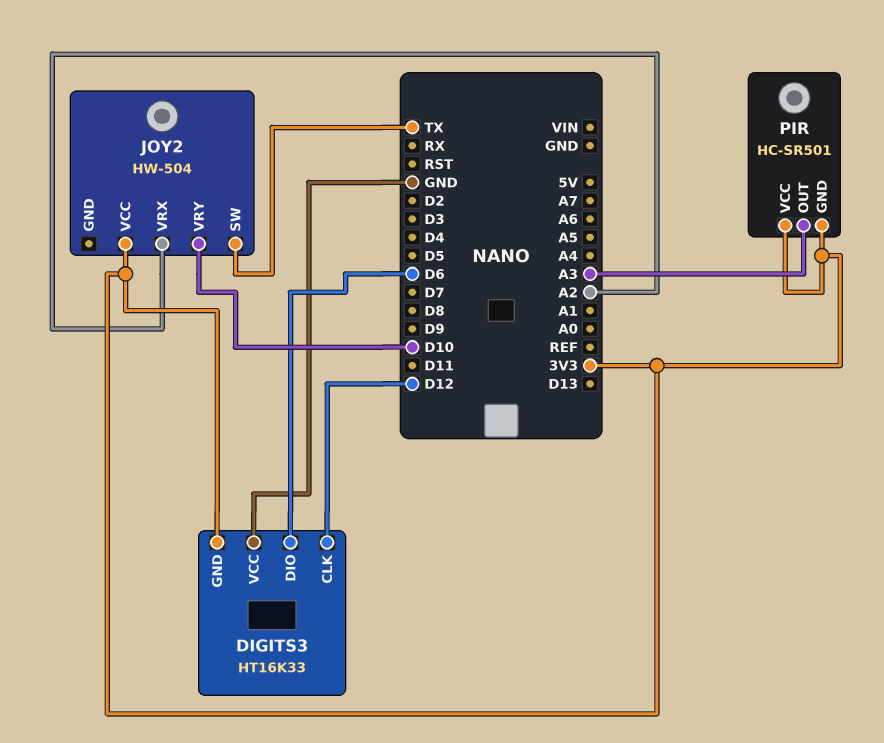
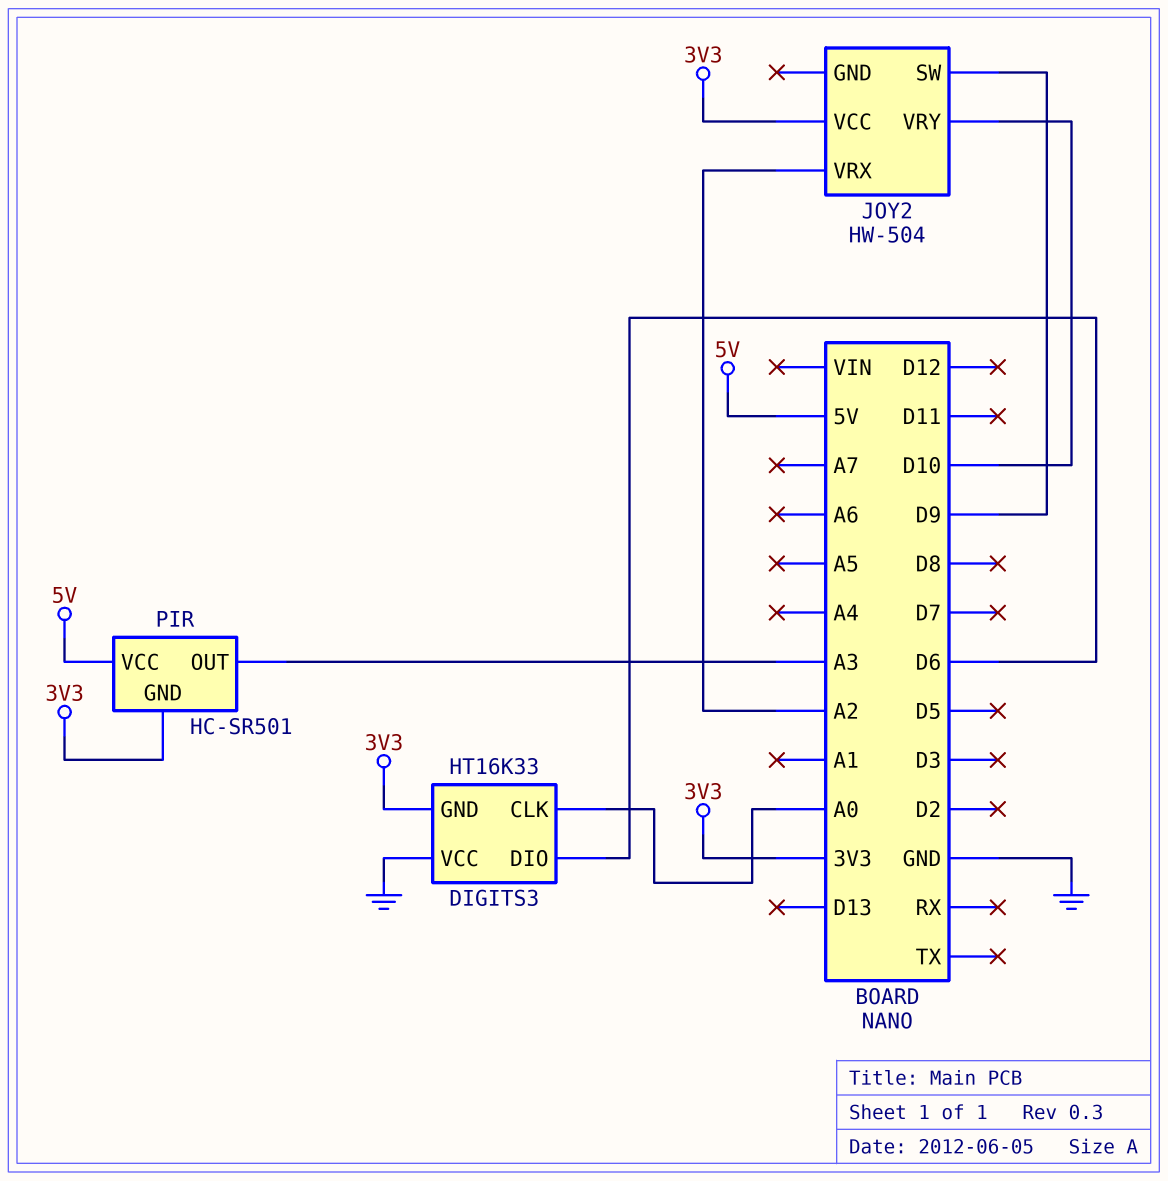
DIGITS3 pin CLK: D12 -> A0
JOY2 pin SW: TX -> D9
PIR pin VCC: 3V3 -> 5V

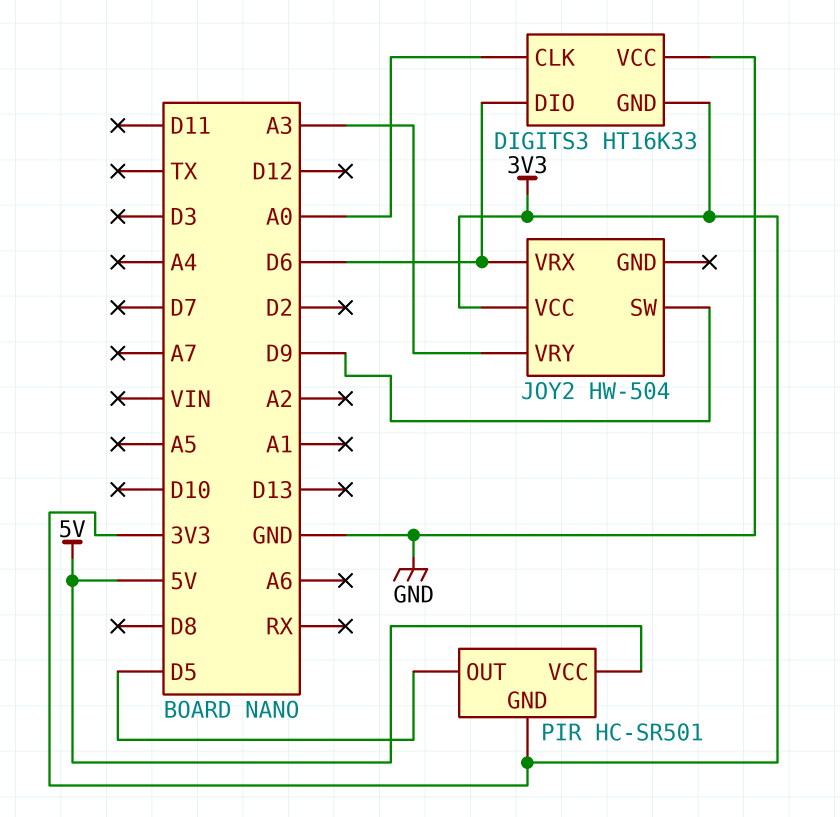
JOY2 pin VRX: A2 -> D6
JOY2 pin VRY: D10 -> A3
PIR pin OUT: A3 -> D5

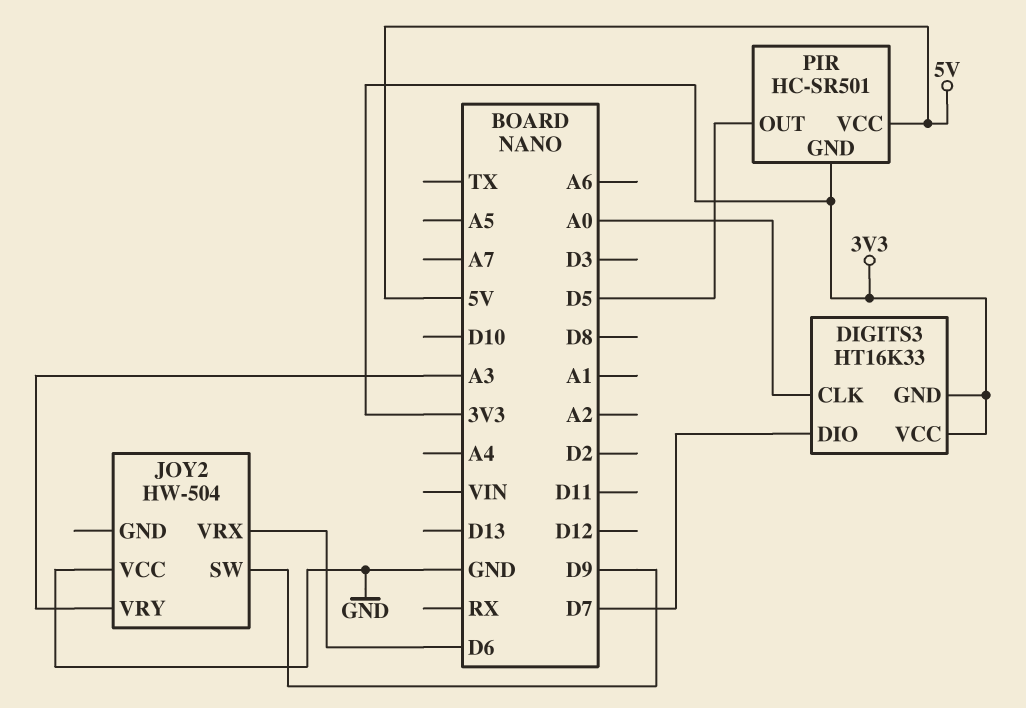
DIGITS3 pin DIO: D6 -> D7
DIGITS3 pin VCC: GND -> 3V3
JOY2 pin VCC: 3V3 -> GND

